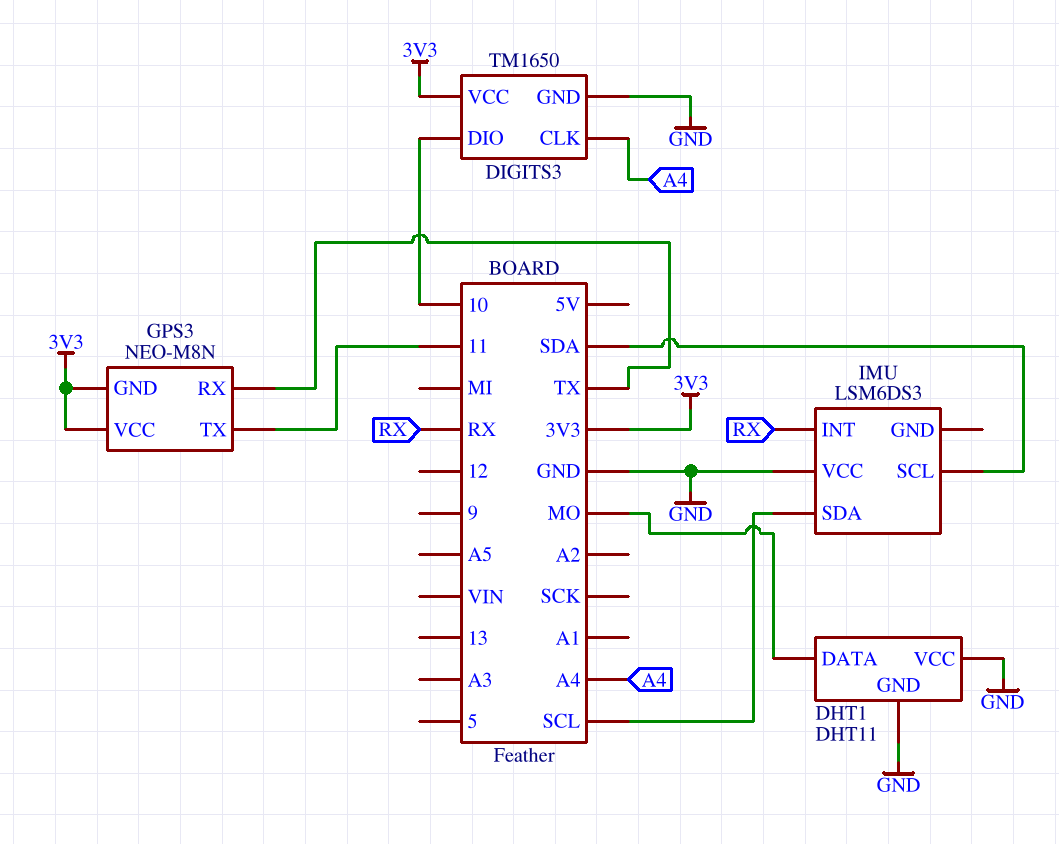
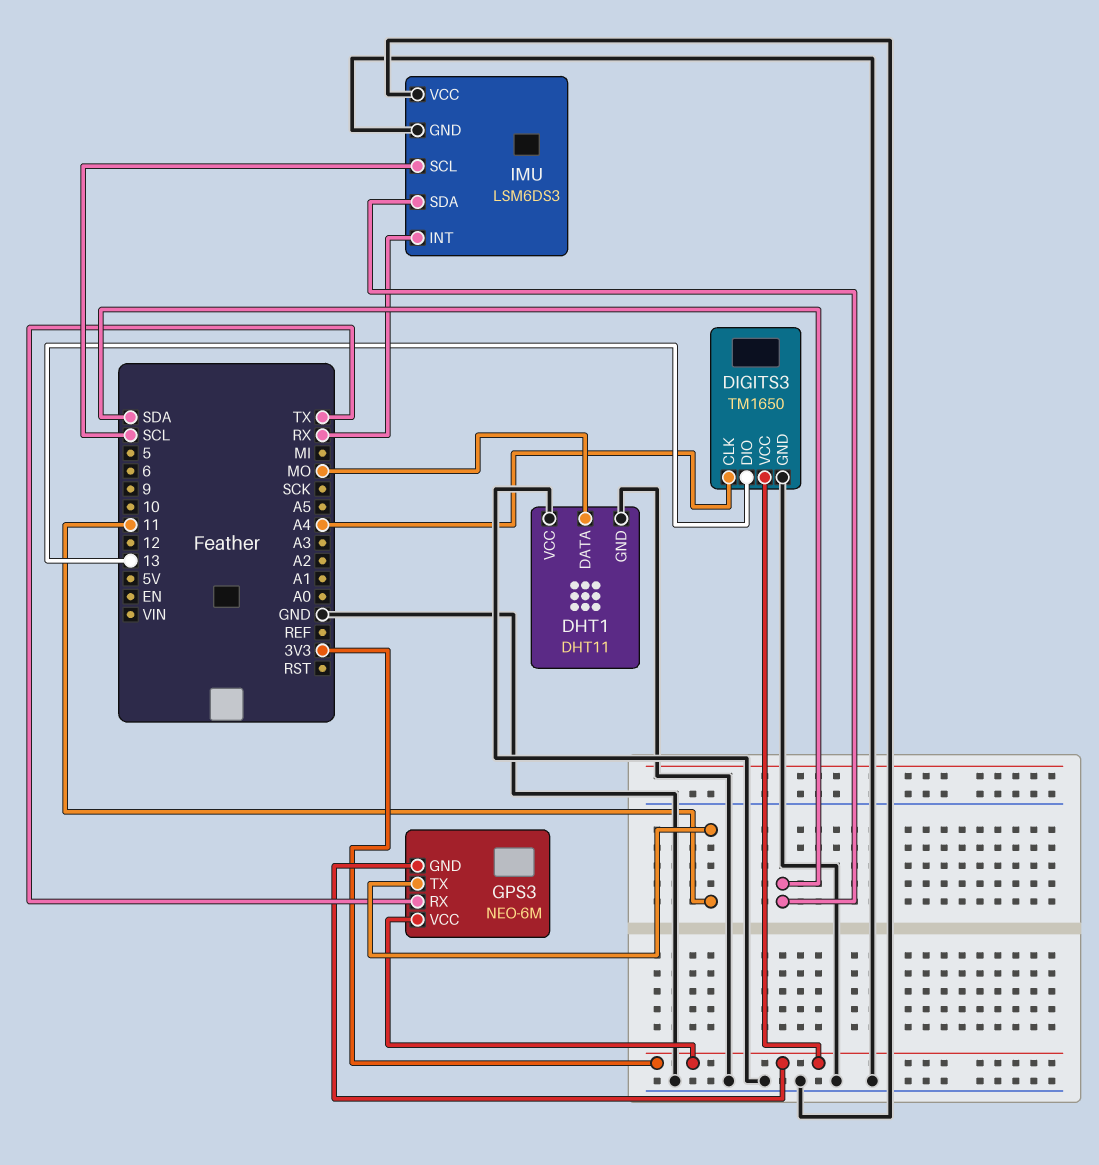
DIGITS3 pin DIO: 10 -> 13
GPS3: NEO-M8N -> NEO-6M
IMU pin GND: none -> GND
IMU pin SCL: SDA -> SCL
IMU pin SDA: SCL -> SDA

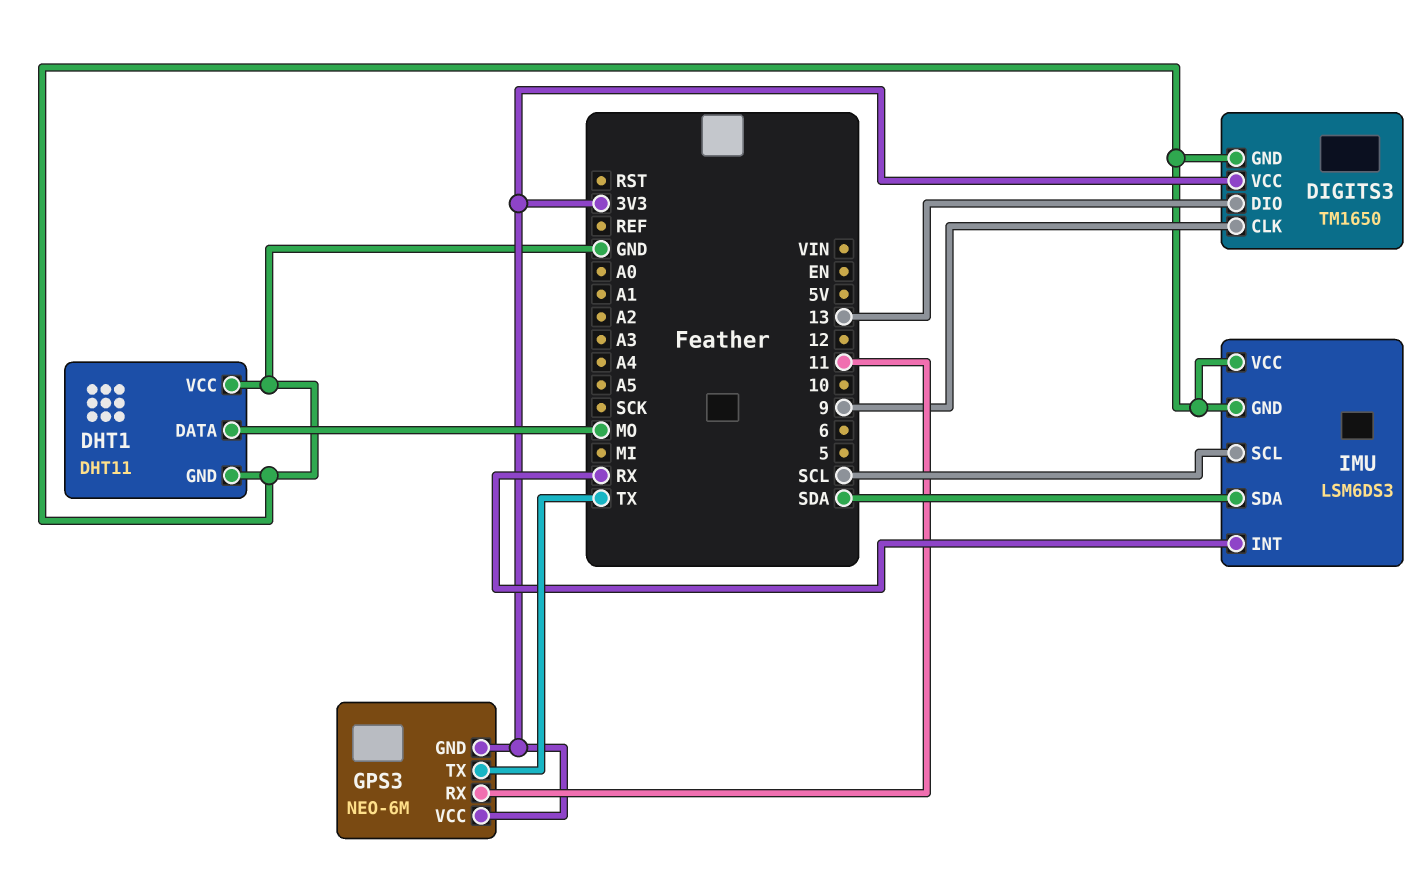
DIGITS3 pin CLK: A4 -> 9
GPS3 pin RX: TX -> 11
GPS3 pin TX: 11 -> TX

